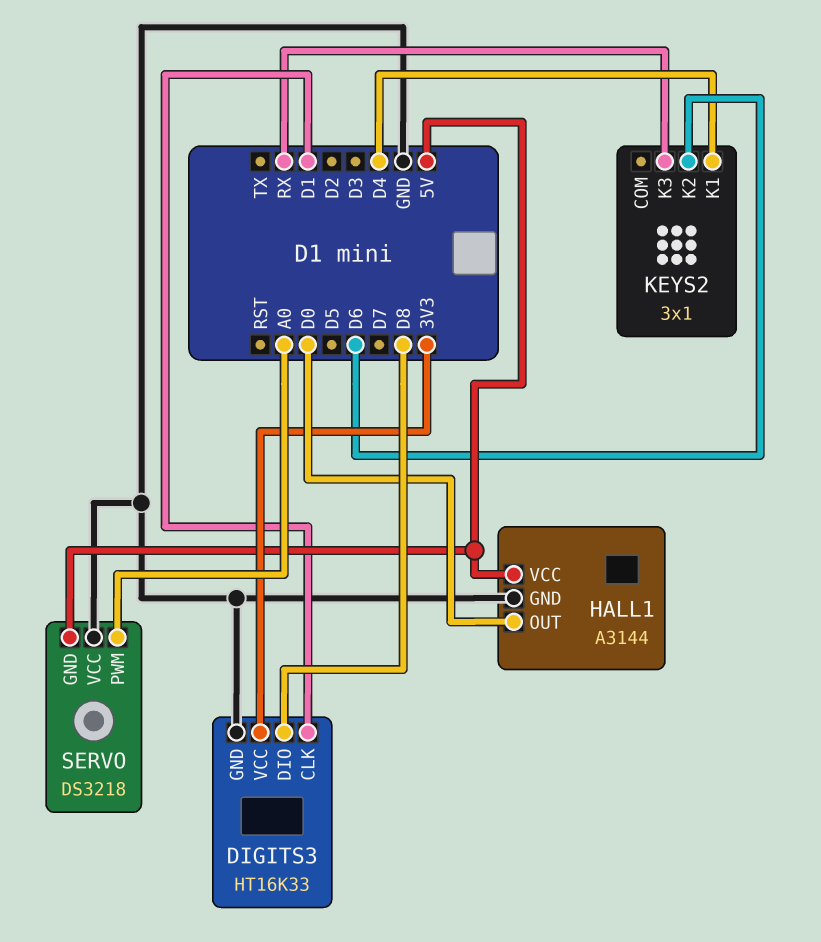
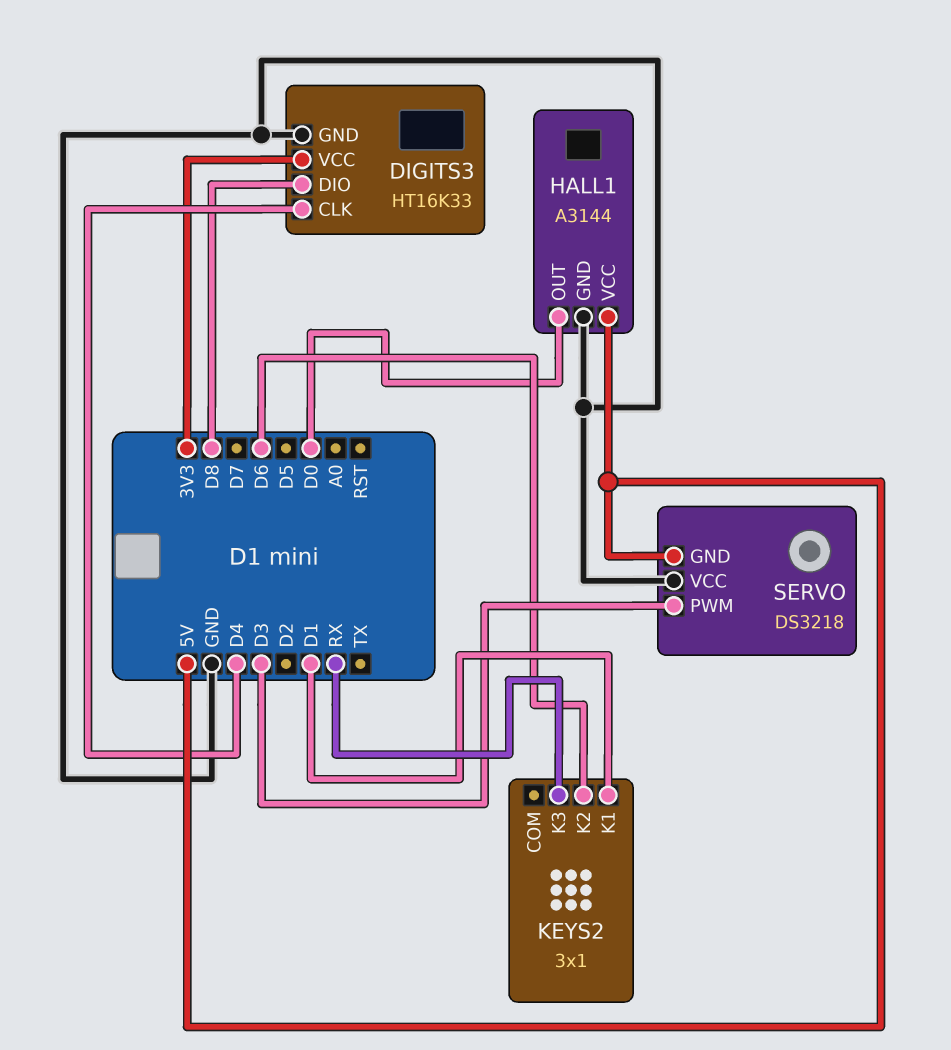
DIGITS3 pin CLK: D1 -> D4
KEYS2 pin K1: D4 -> D1
SERVO pin PWM: A0 -> D3

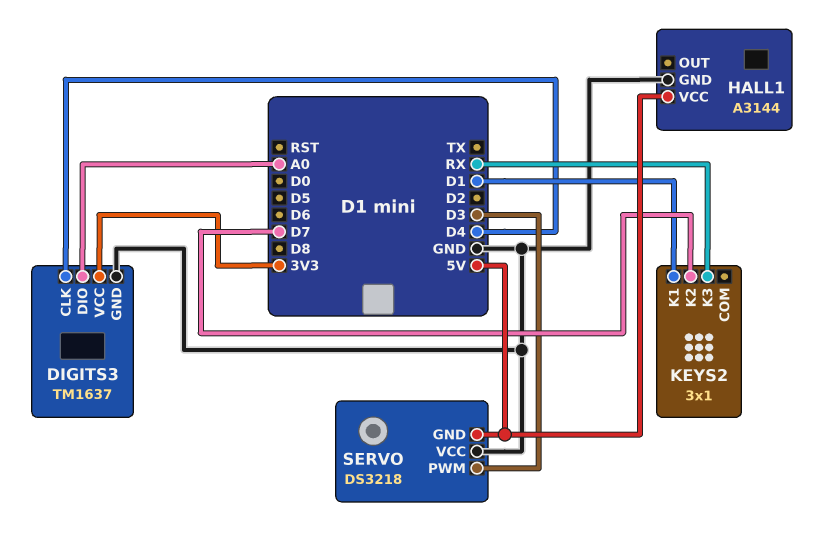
DIGITS3: HT16K33 -> TM1637
DIGITS3 pin DIO: D8 -> A0
HALL1 pin OUT: D0 -> none
KEYS2 pin K2: D6 -> D7

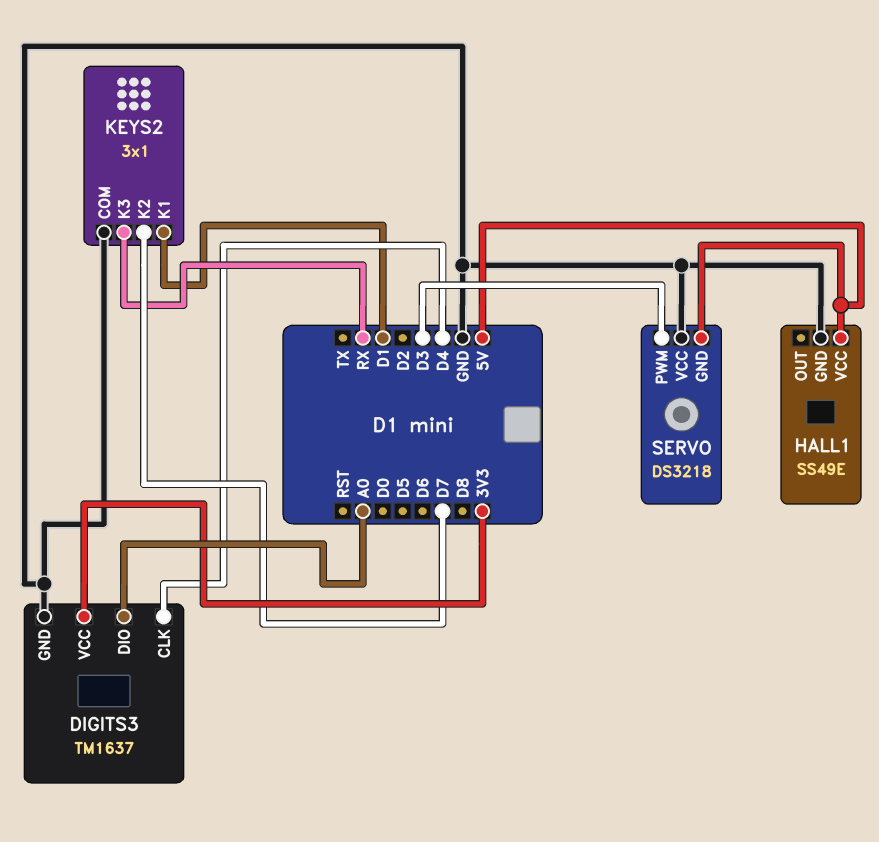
HALL1: A3144 -> SS49E
KEYS2 pin COM: none -> GND

